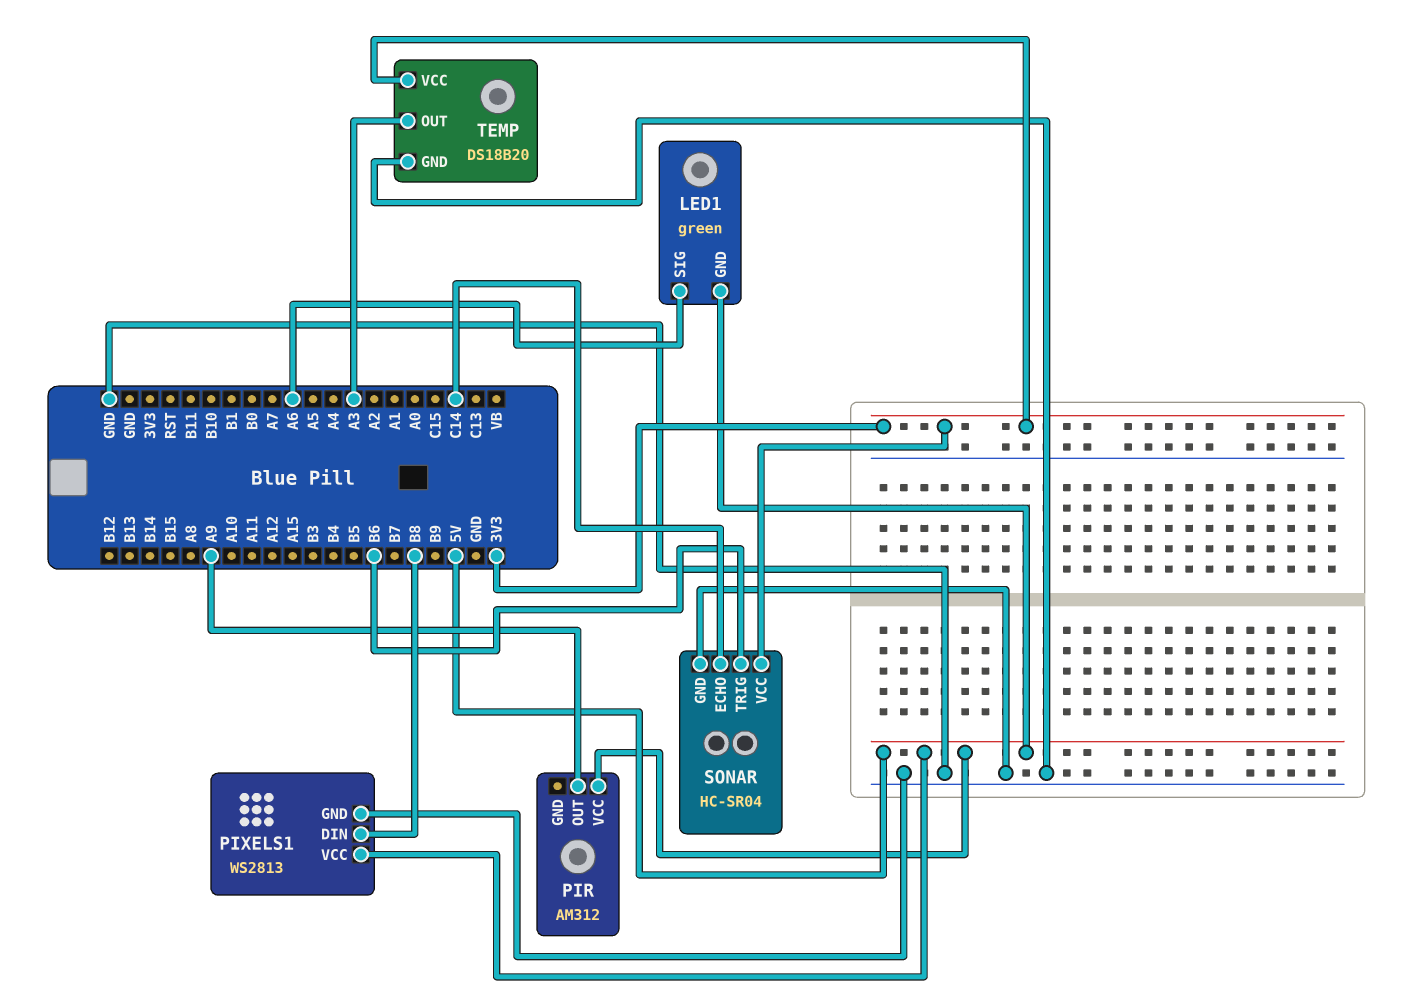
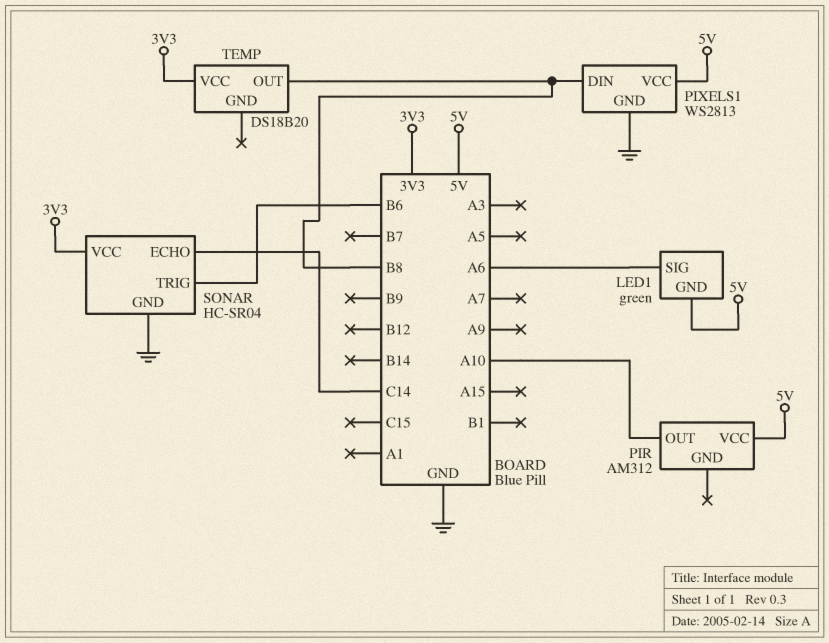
PIR pin OUT: A9 -> A10
TEMP pin GND: GND -> none
TEMP pin OUT: A3 -> B8

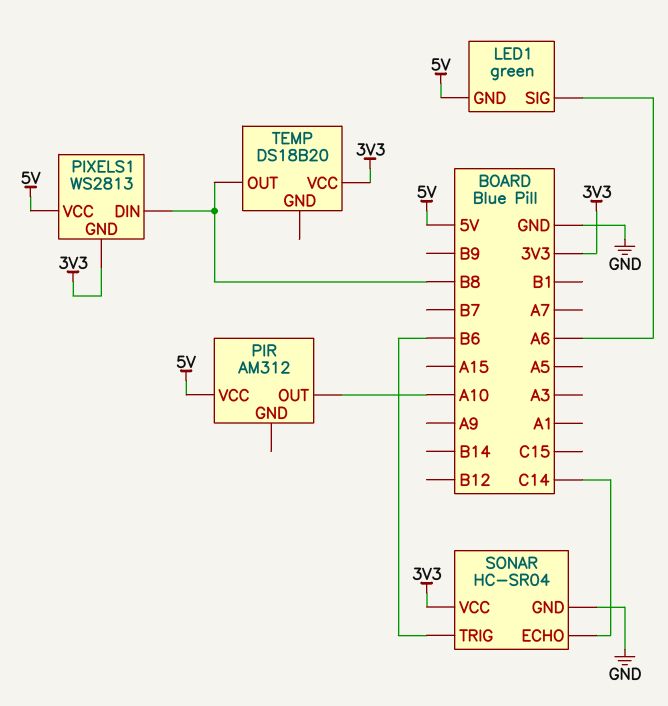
PIXELS1 pin GND: GND -> 3V3

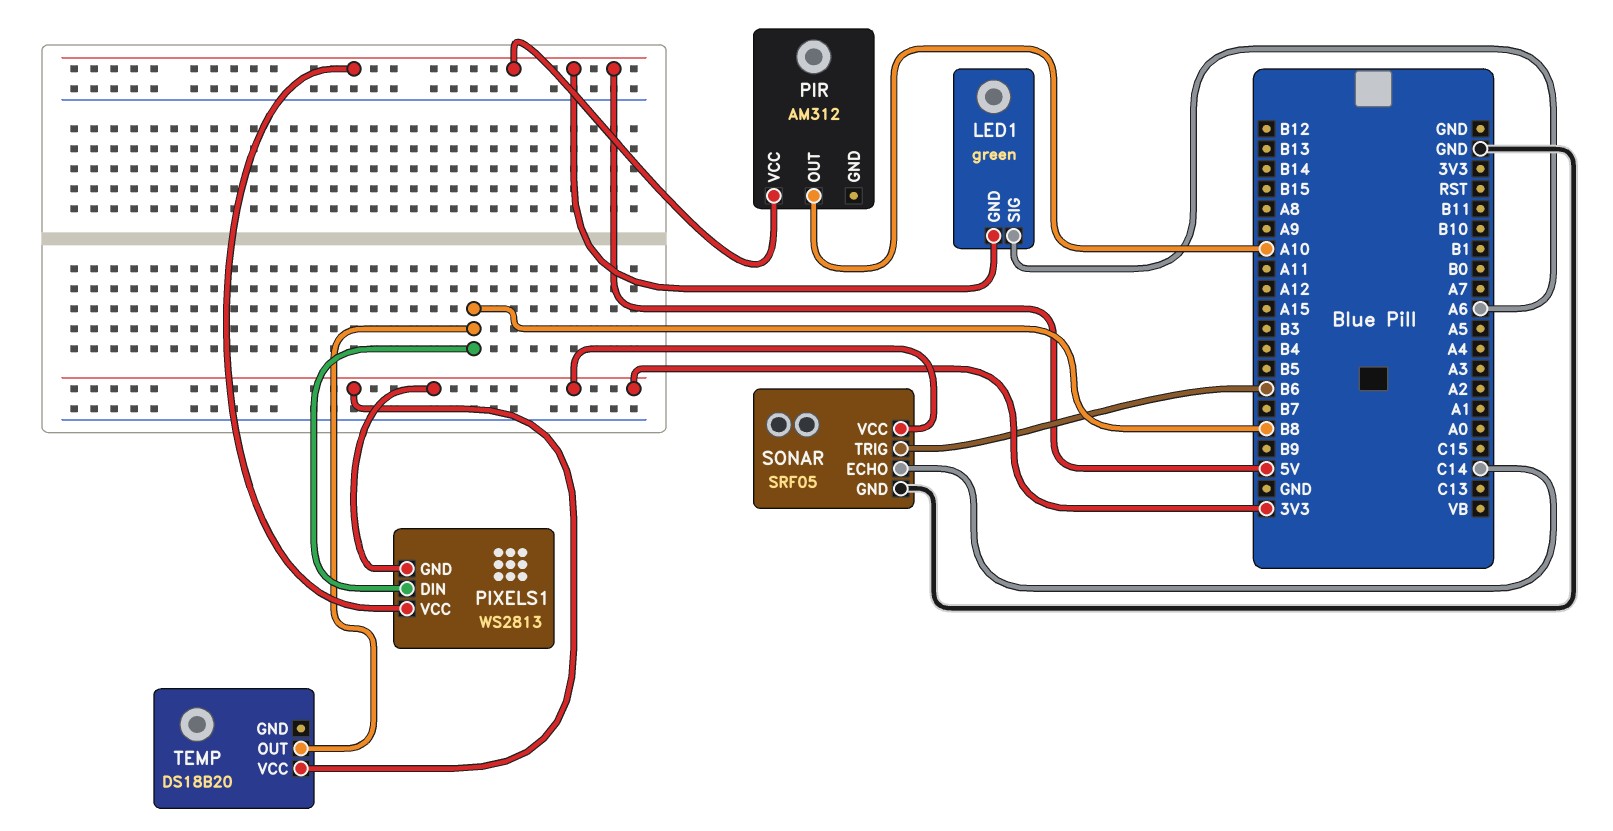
SONAR: HC-SR04 -> SRF05

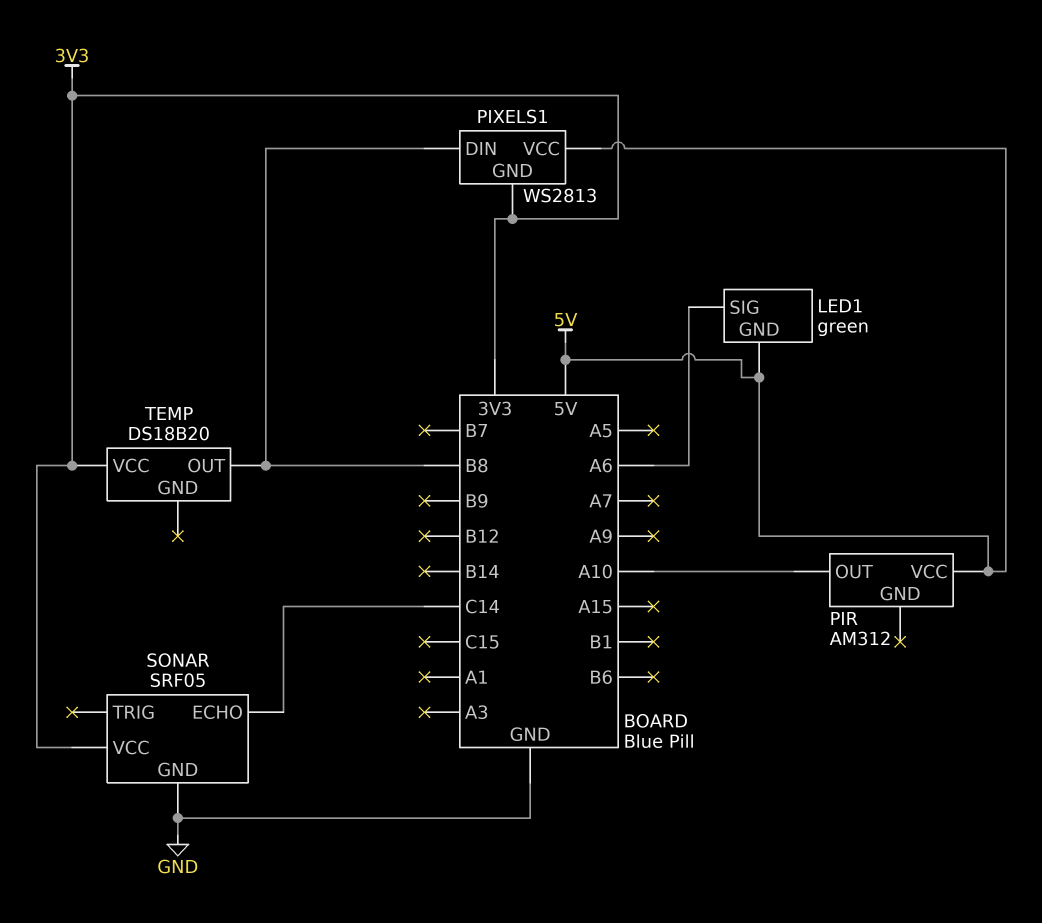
SONAR pin TRIG: B6 -> none

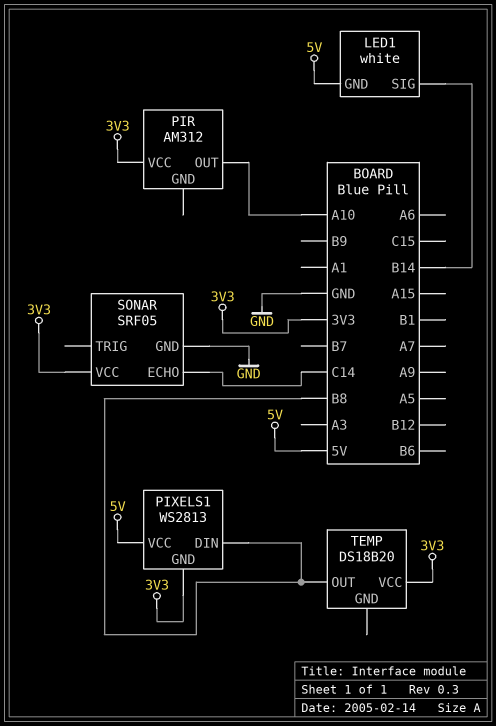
LED1: green -> white
LED1 pin SIG: A6 -> B14
PIR pin VCC: 5V -> 3V3

